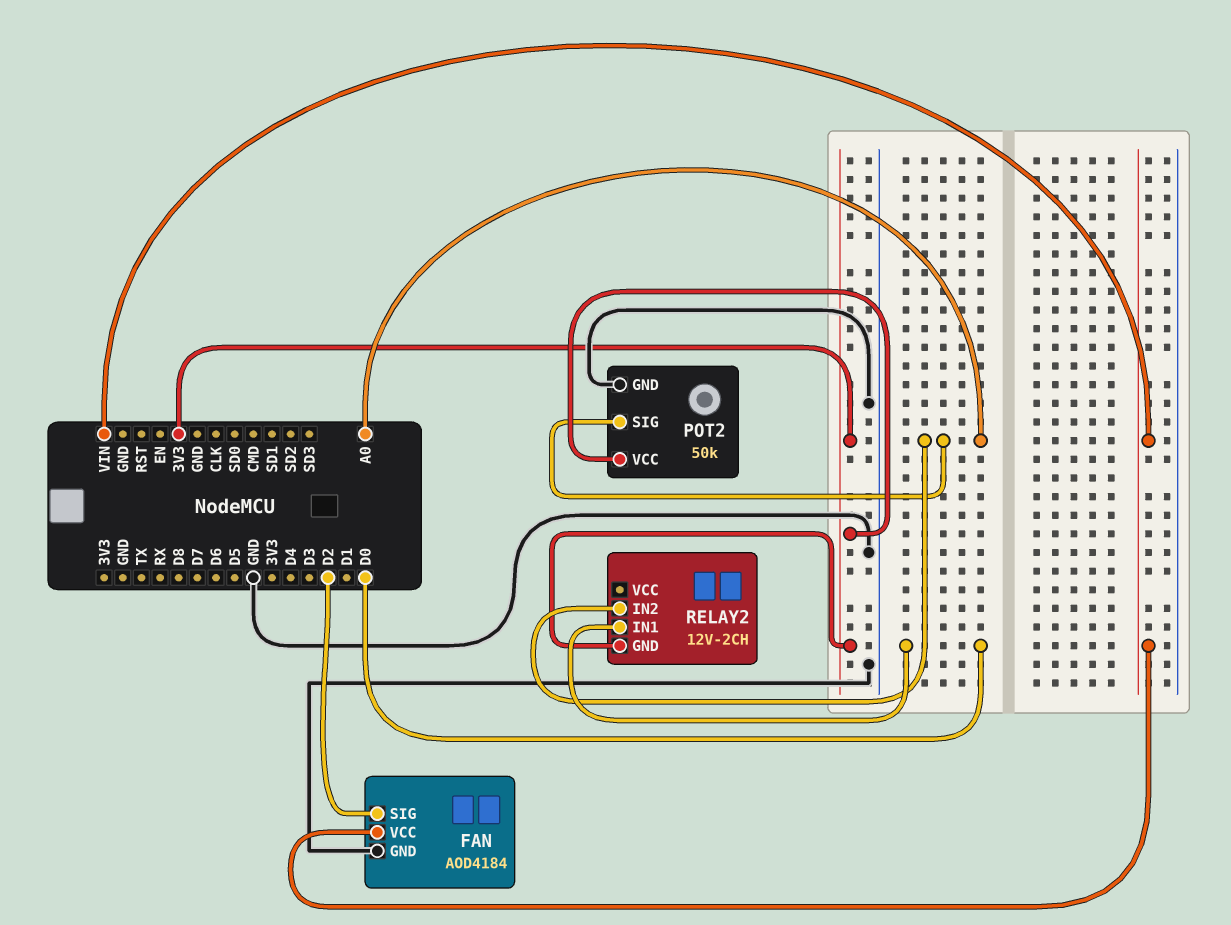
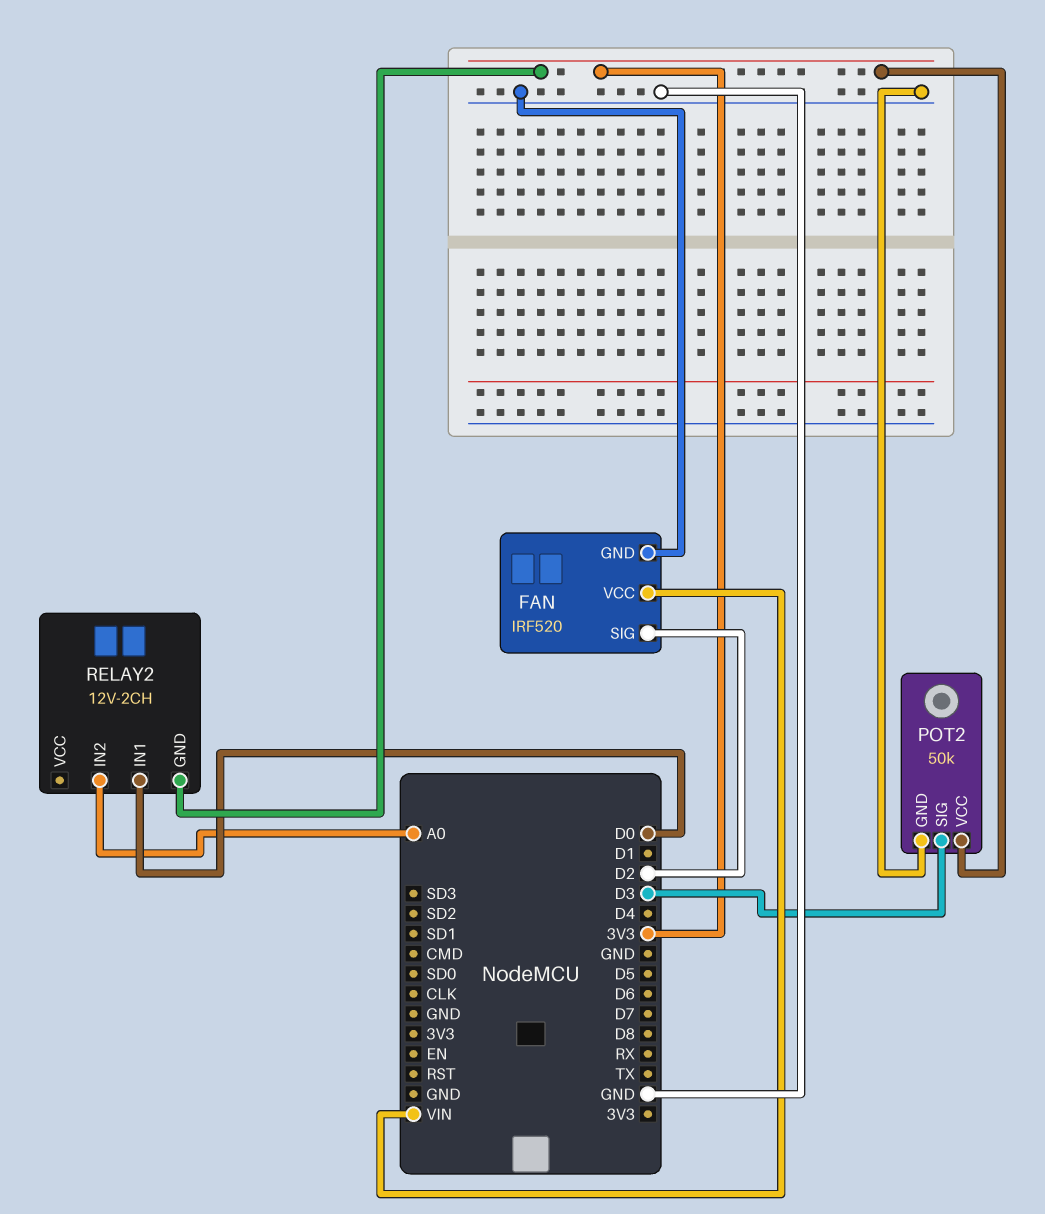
FAN: AOD4184 -> IRF520
POT2 pin SIG: A0 -> D3

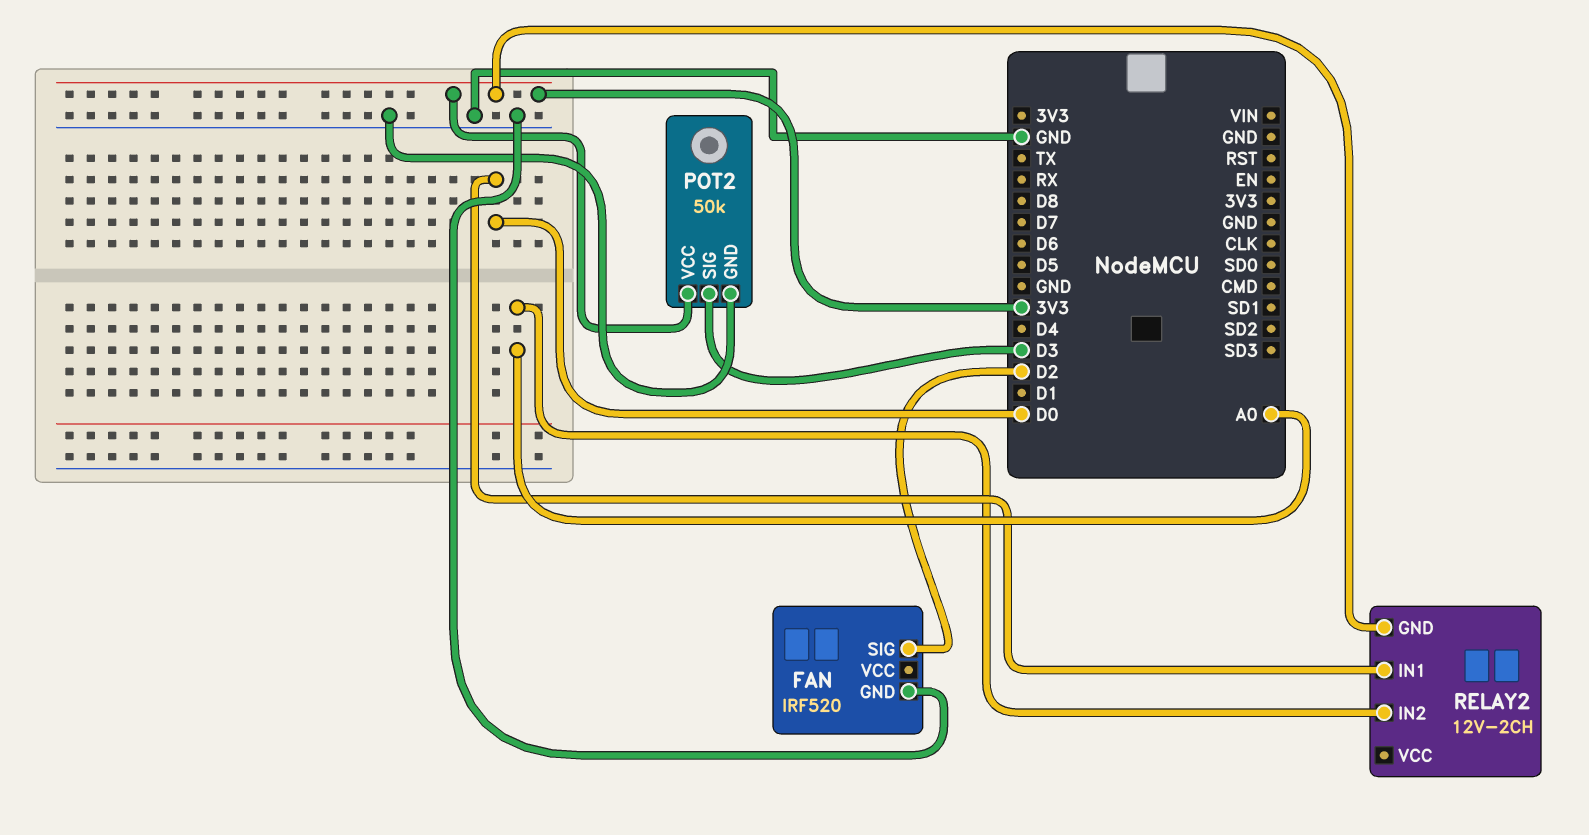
FAN pin VCC: VIN -> none

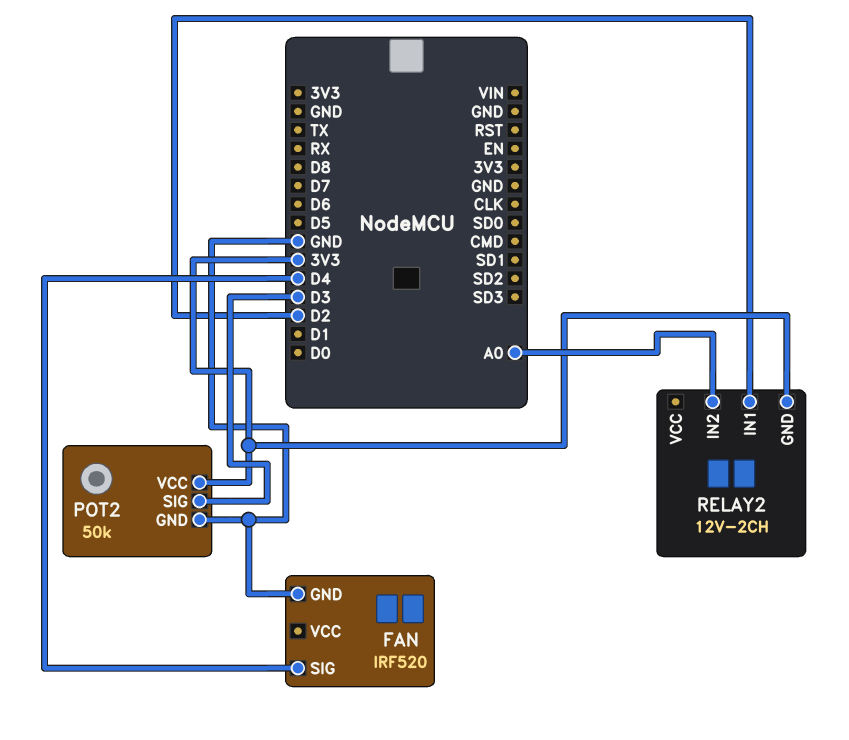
FAN pin SIG: D2 -> D4
RELAY2 pin IN1: D0 -> D2

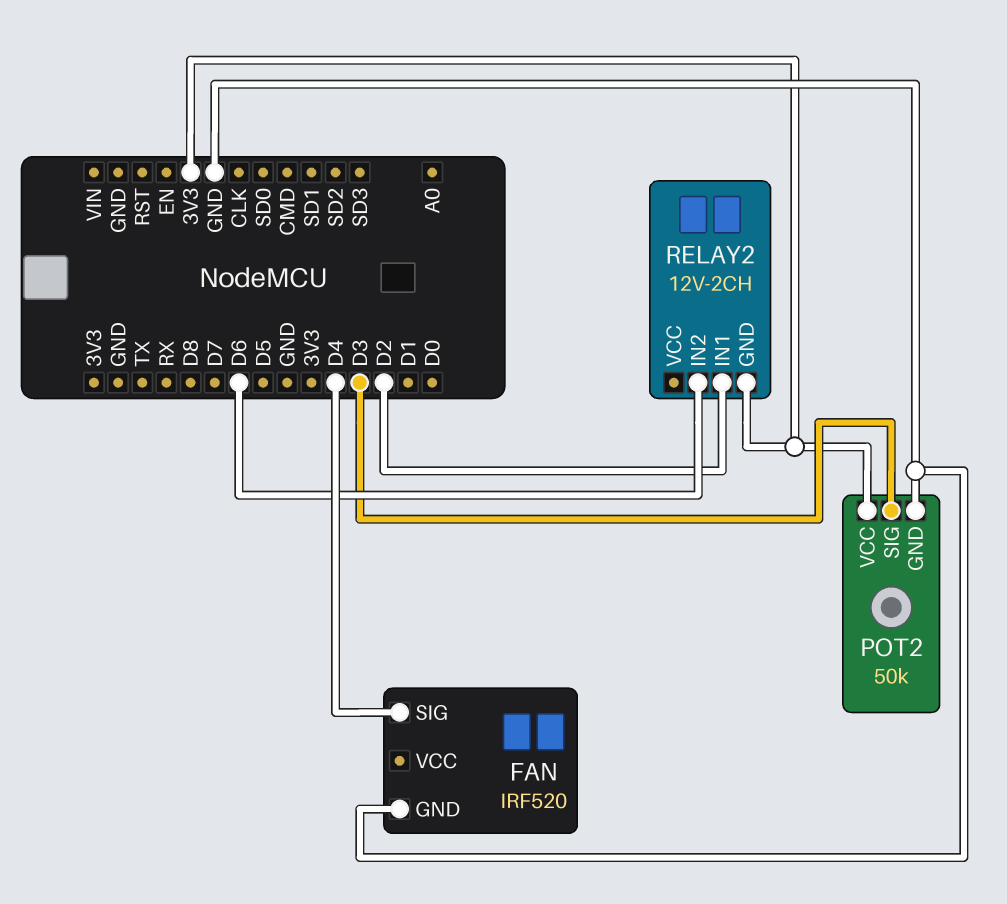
RELAY2 pin IN2: A0 -> D6

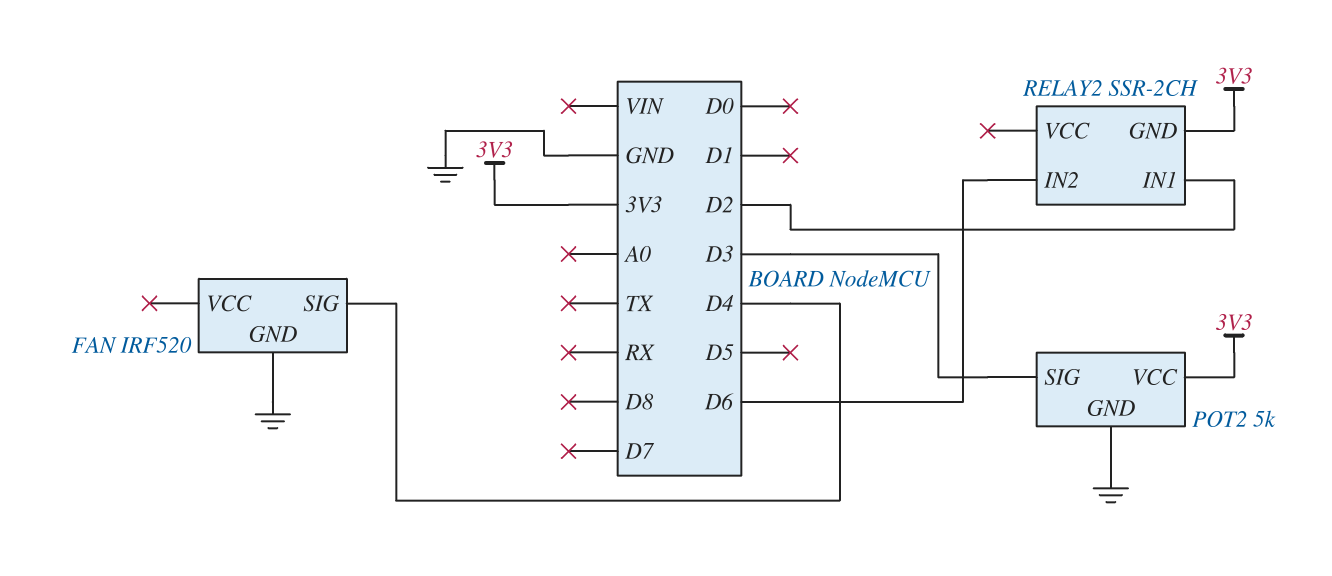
POT2: 50k -> 5k
RELAY2: 12V-2CH -> SSR-2CH

